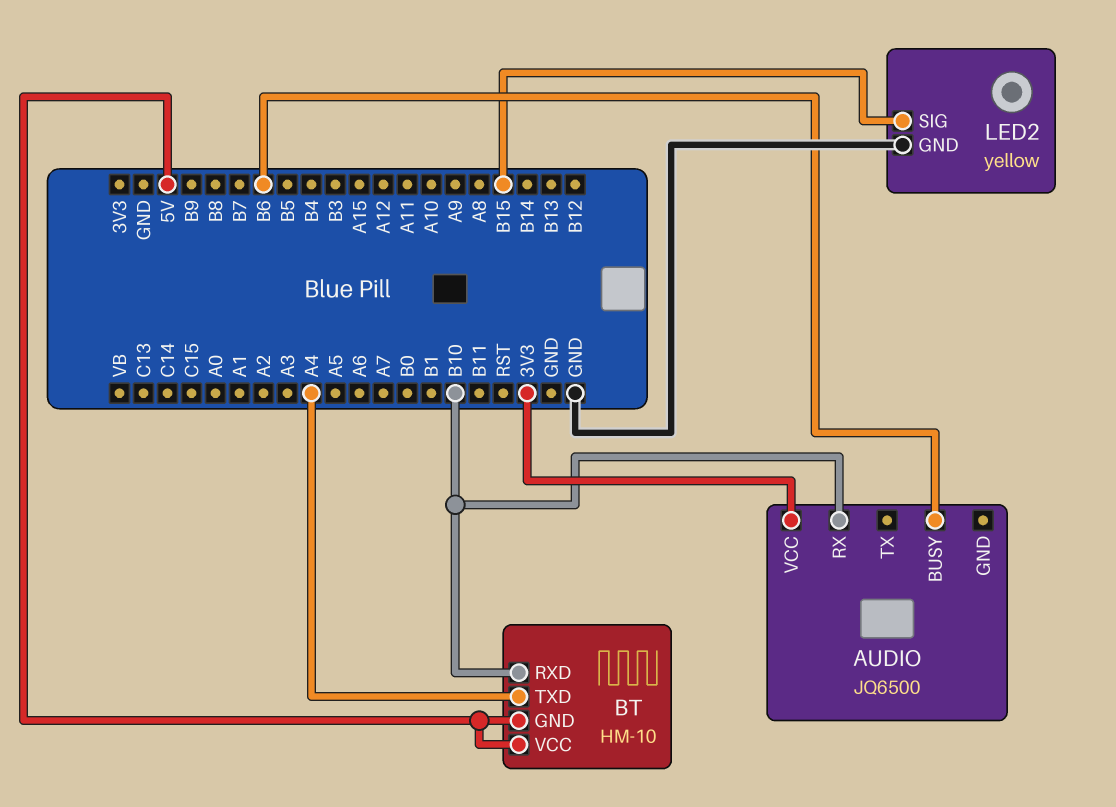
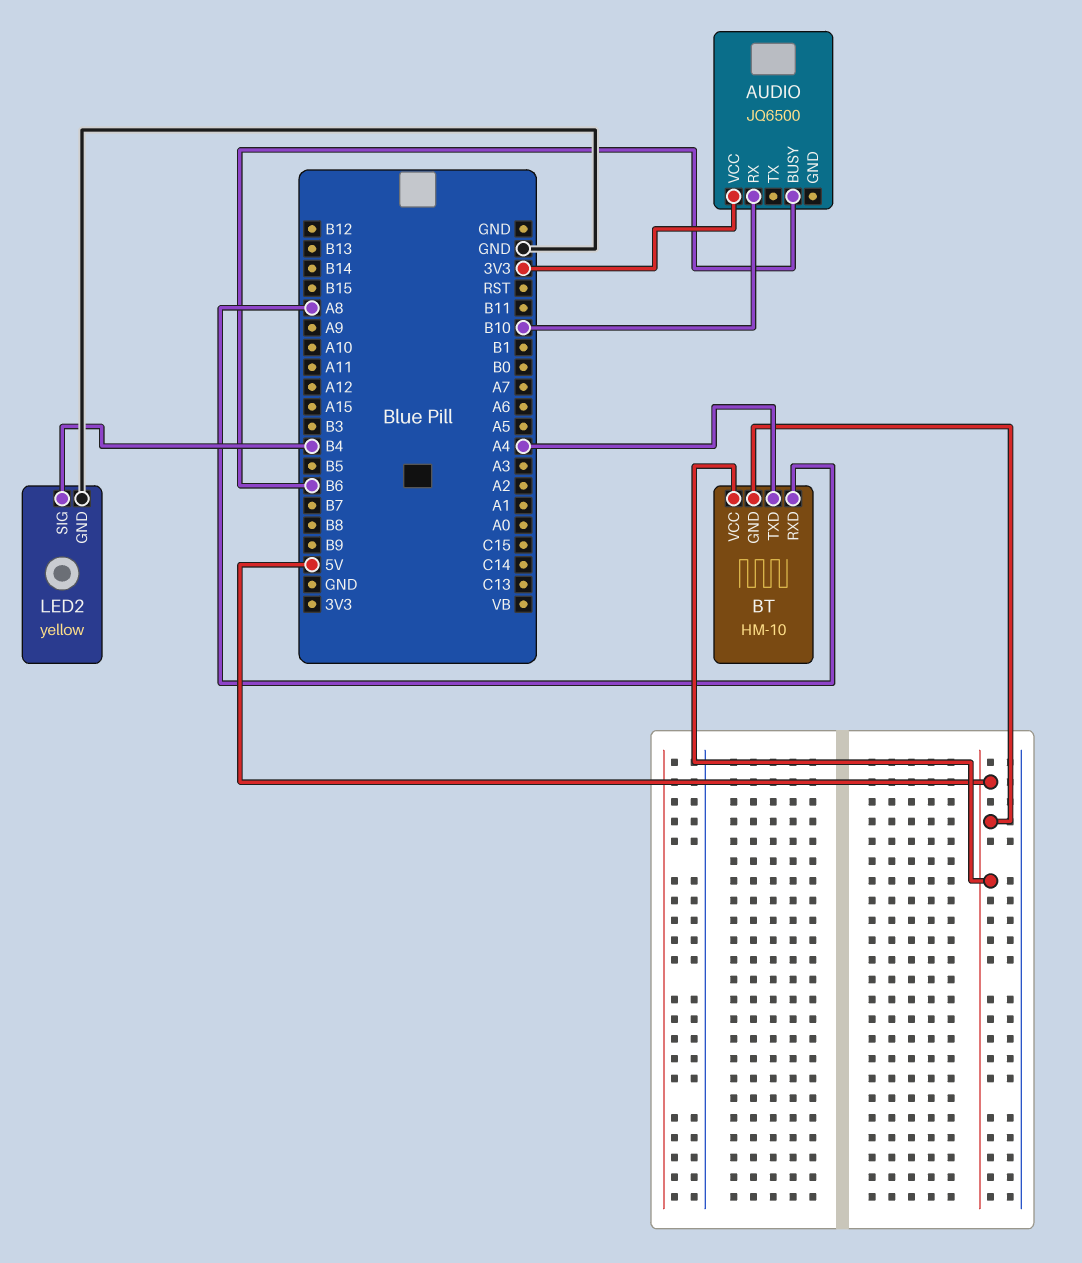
BT pin RXD: B10 -> A8
LED2 pin SIG: B15 -> B4

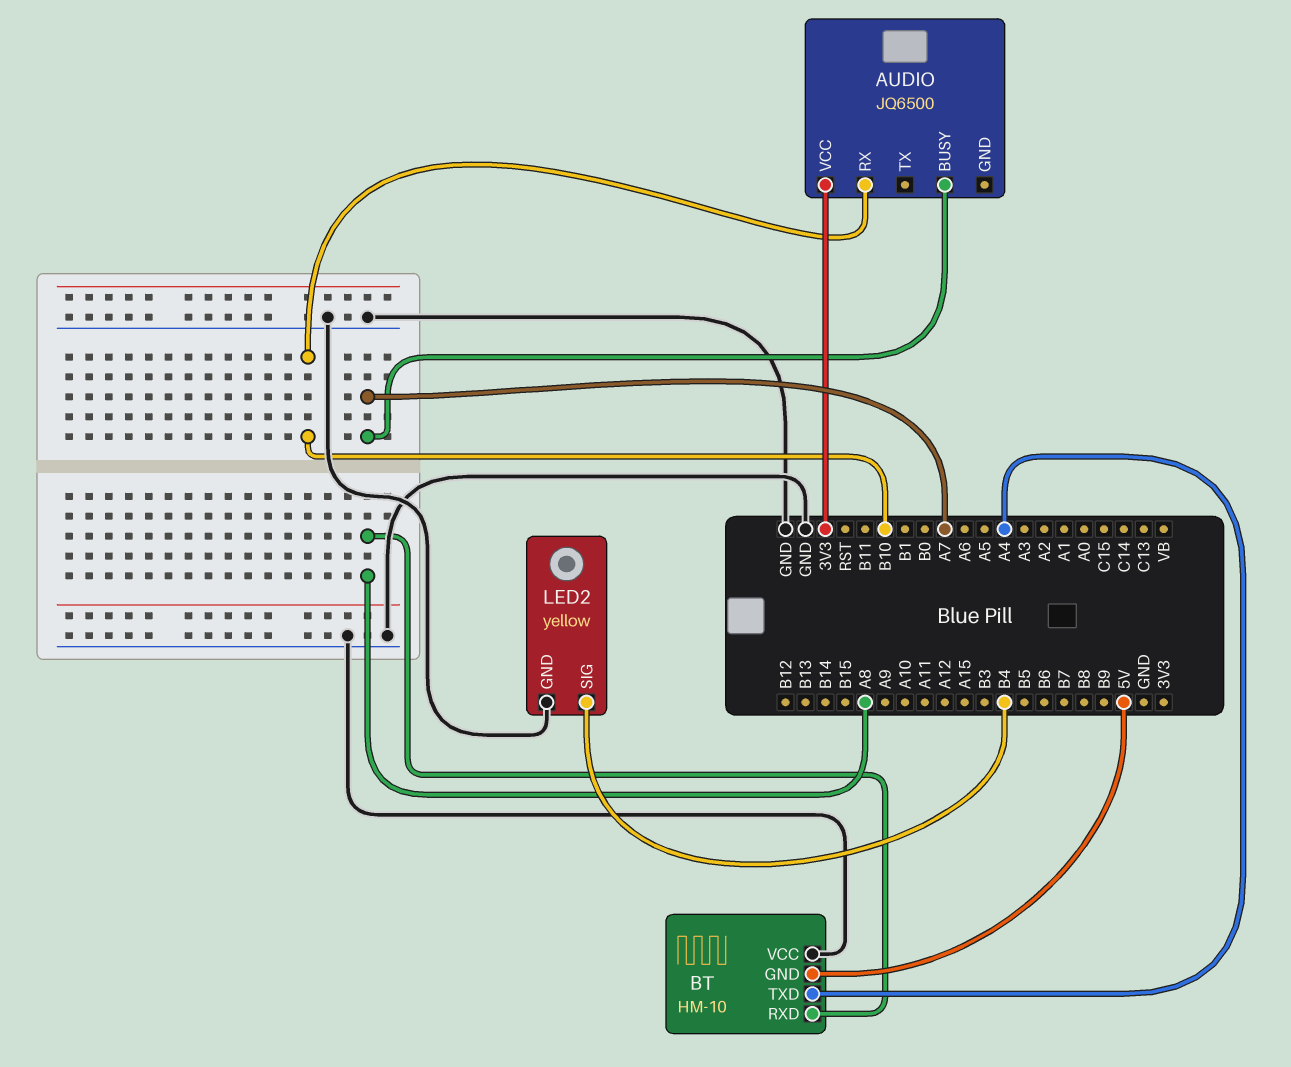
AUDIO pin BUSY: B6 -> A7
BT pin VCC: 5V -> GND

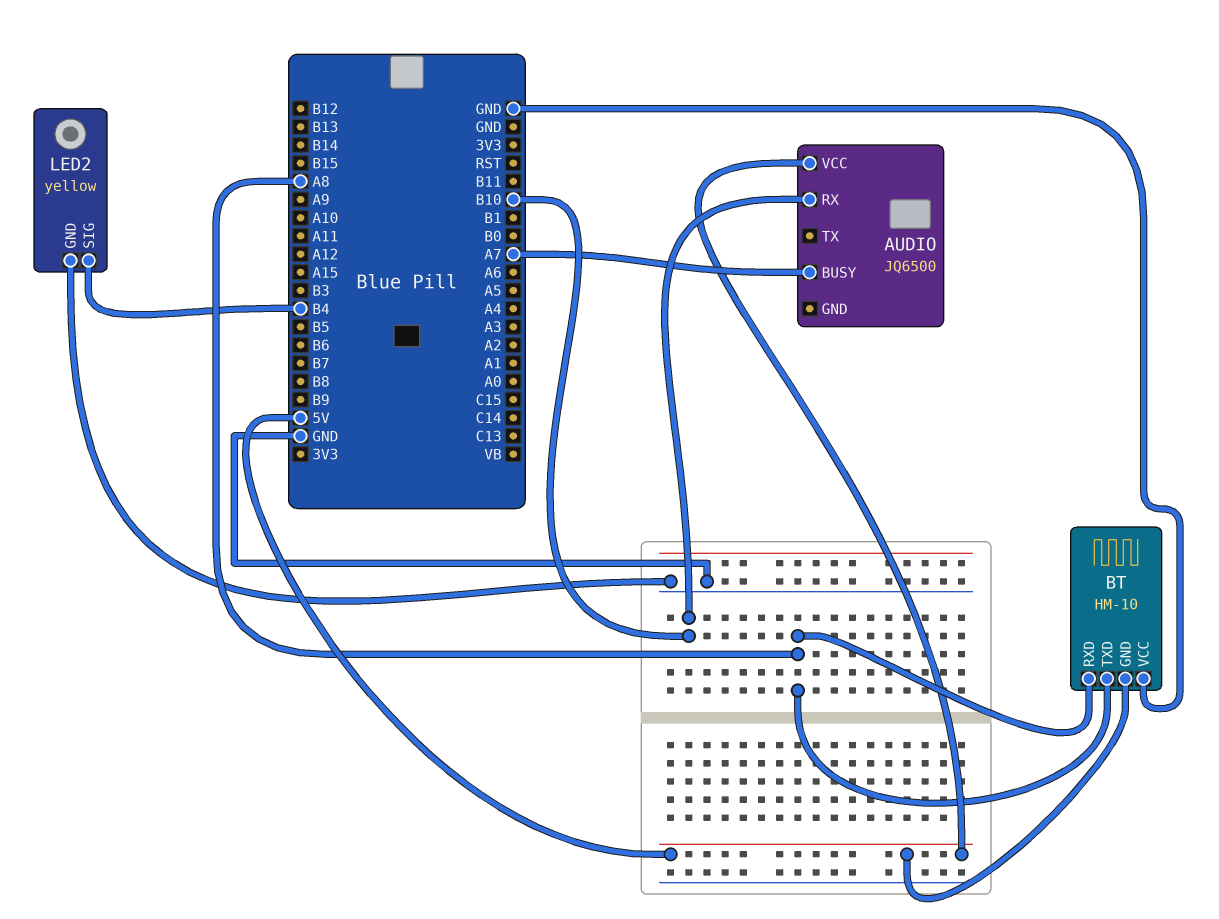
AUDIO pin VCC: 3V3 -> 5V
BT pin TXD: A4 -> A8

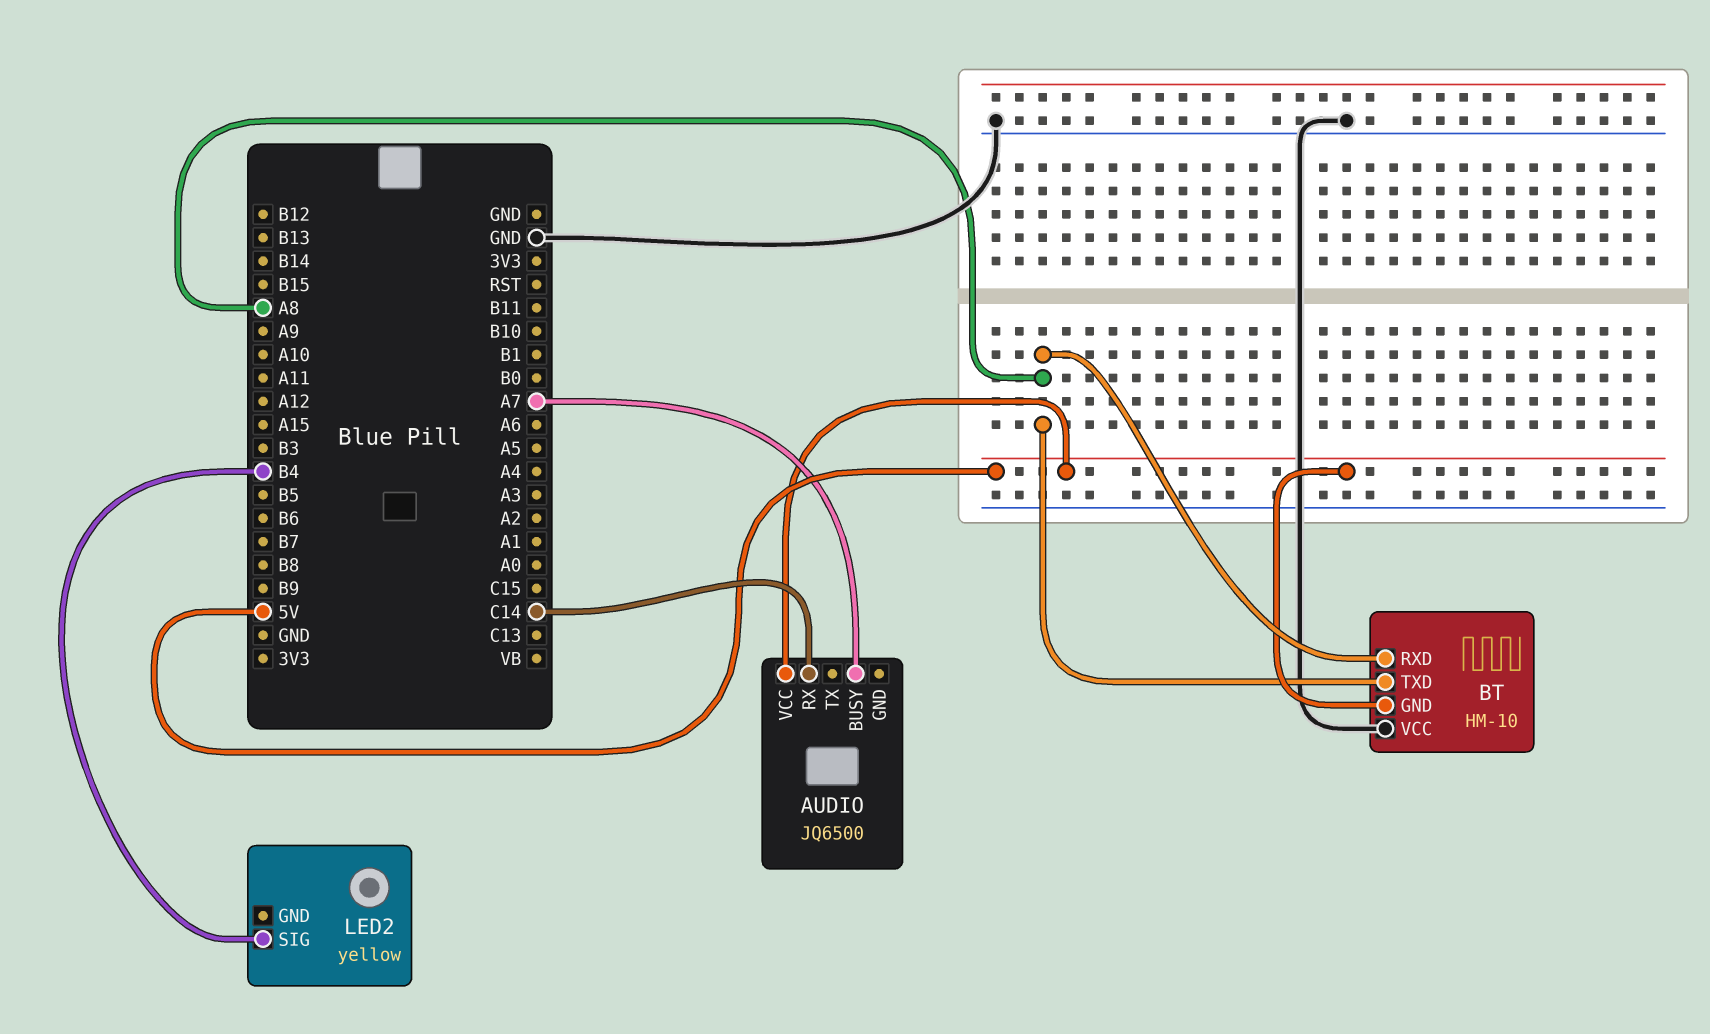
AUDIO pin RX: B10 -> C14
LED2 pin GND: GND -> none

